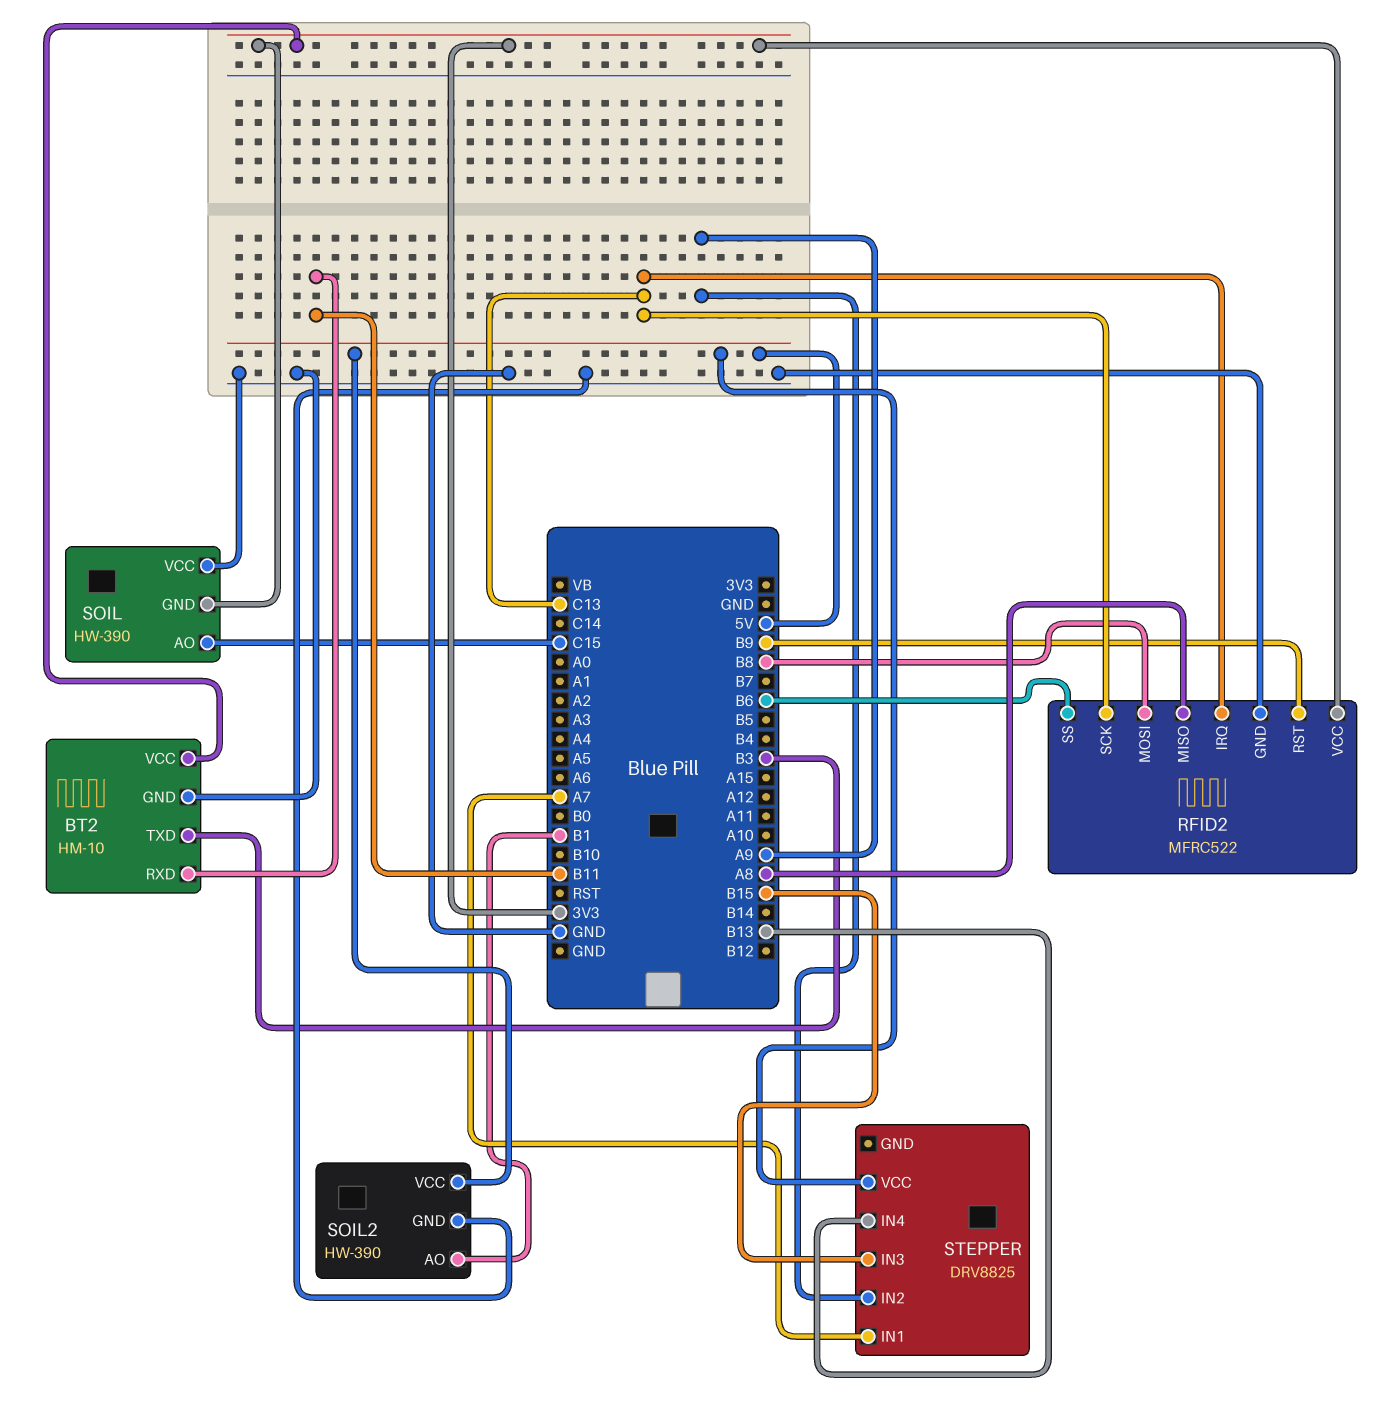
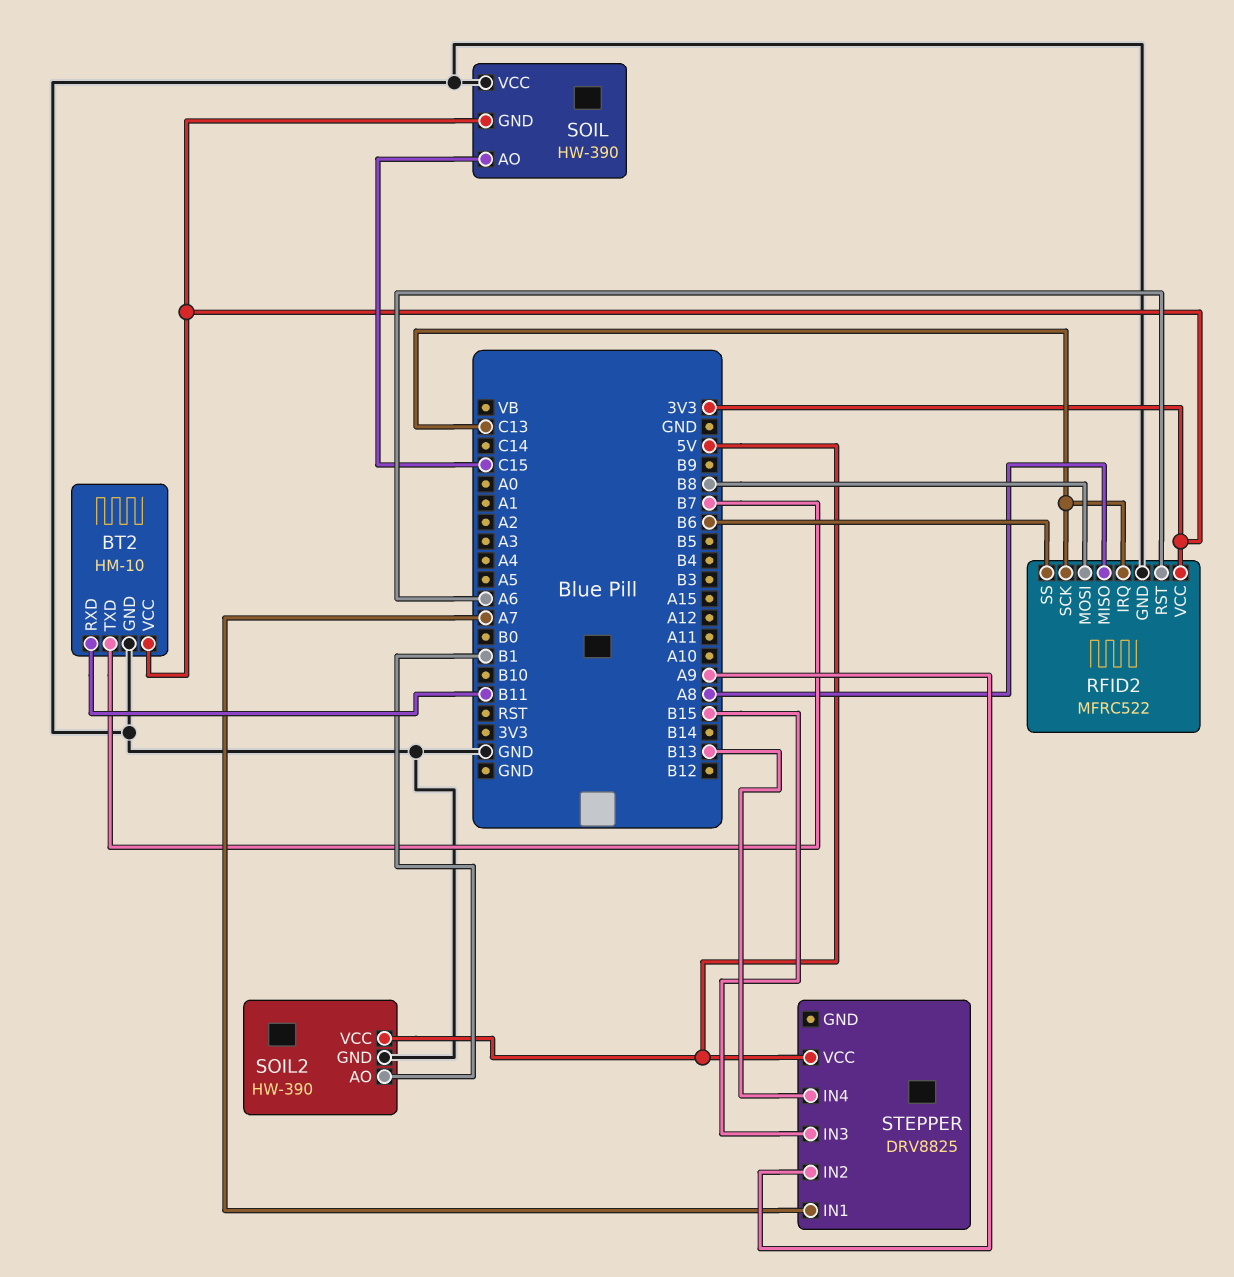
BT2 pin TXD: B3 -> B7
RFID2 pin RST: B9 -> A6

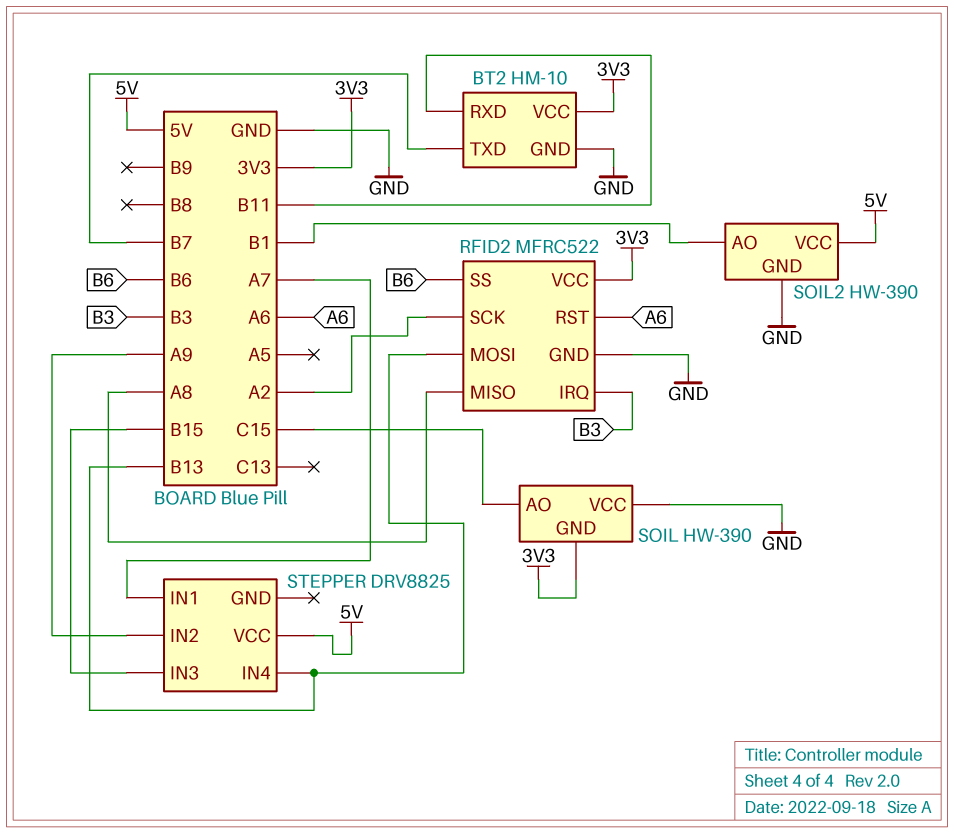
RFID2 pin IRQ: C13 -> B3
RFID2 pin MOSI: B8 -> B13
RFID2 pin SCK: C13 -> A2

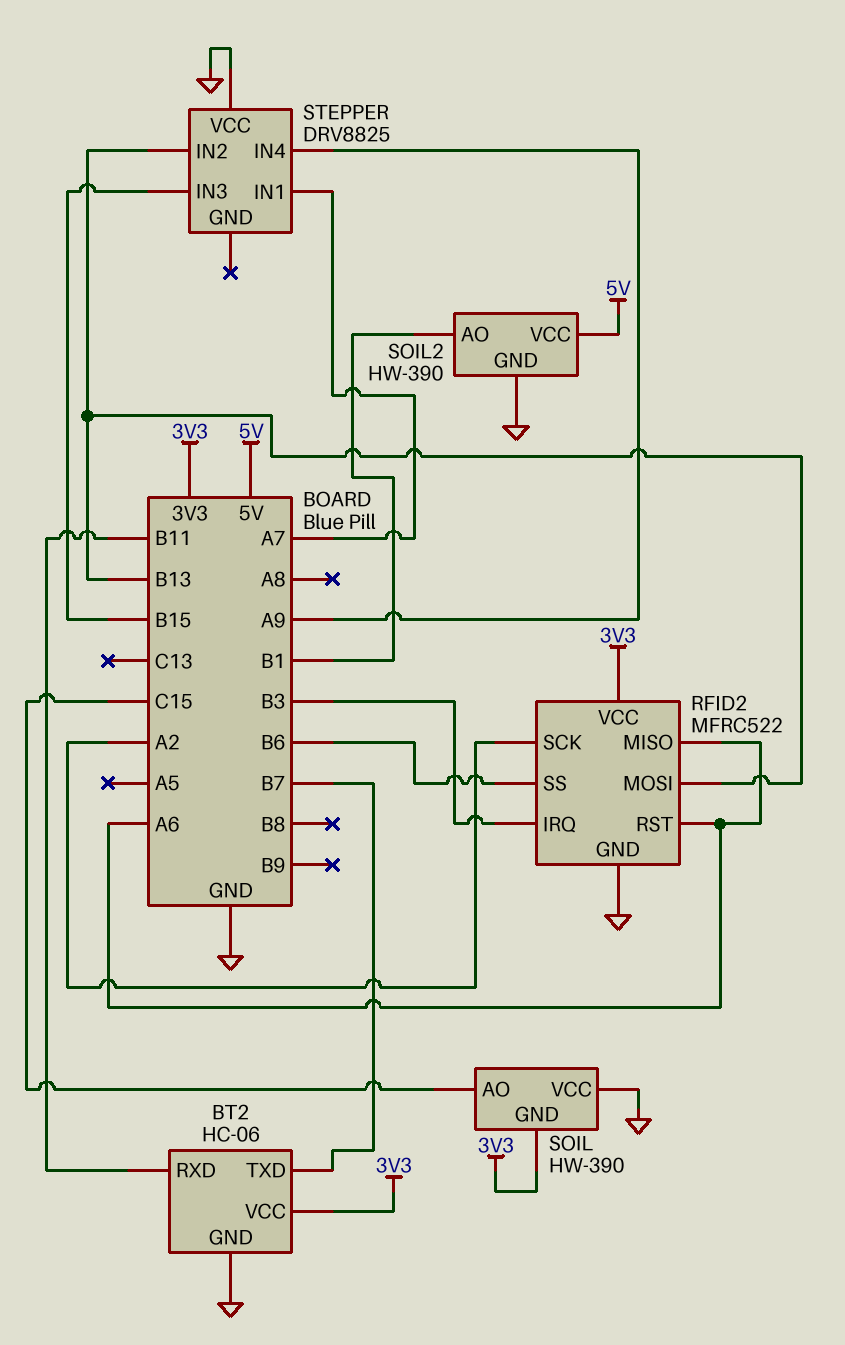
BT2: HM-10 -> HC-06
RFID2 pin MISO: A8 -> A6
STEPPER pin IN2: A9 -> B13
STEPPER pin IN4: B13 -> A9
STEPPER pin VCC: 5V -> GND

